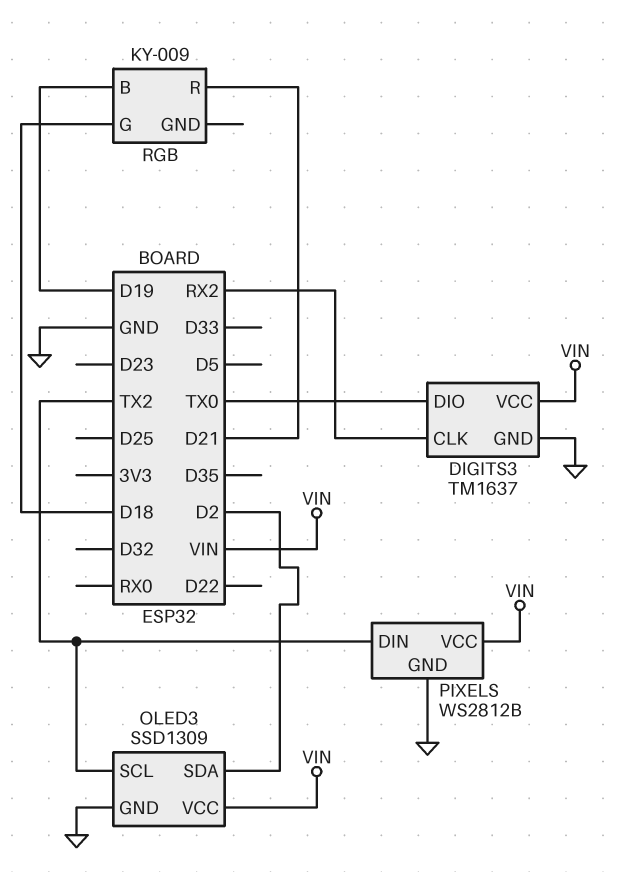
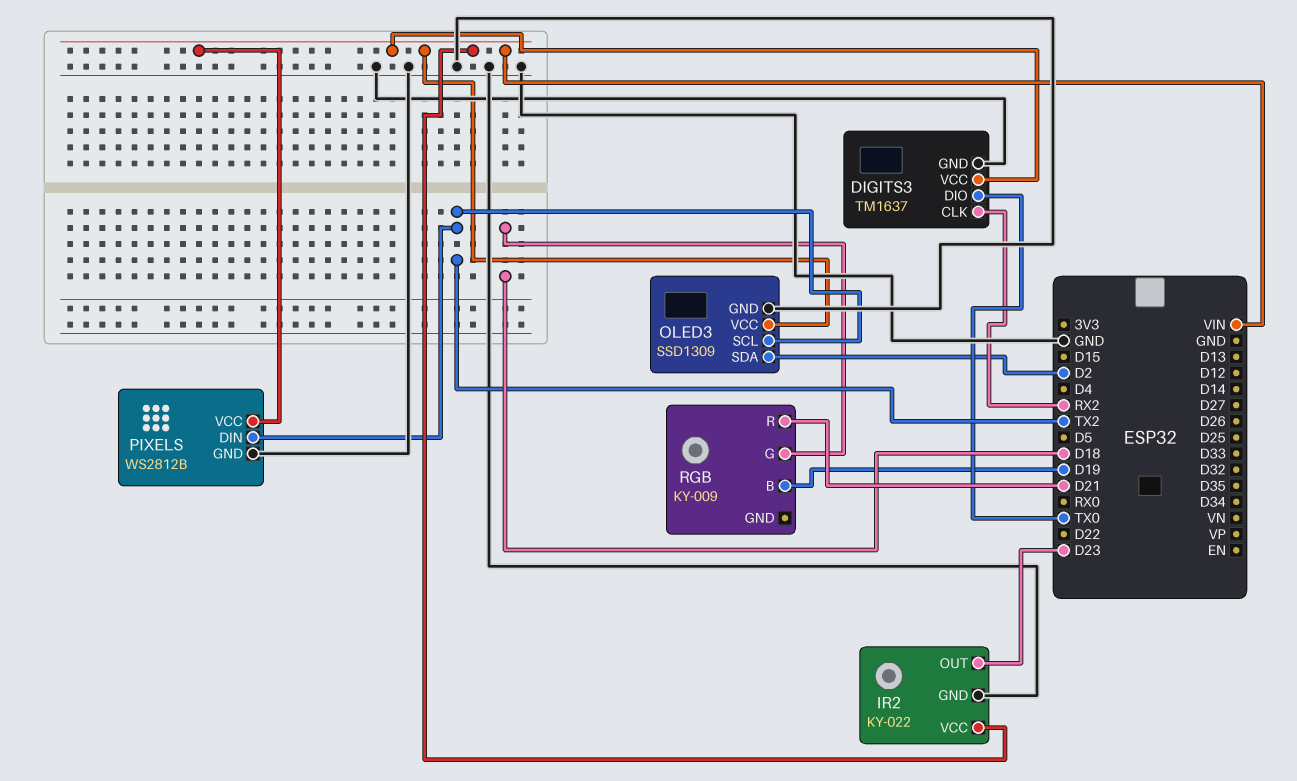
IR2: none -> KY-022
IR2 pin GND: none -> GND
IR2 pin OUT: none -> D23
IR2 pin VCC: none -> VIN

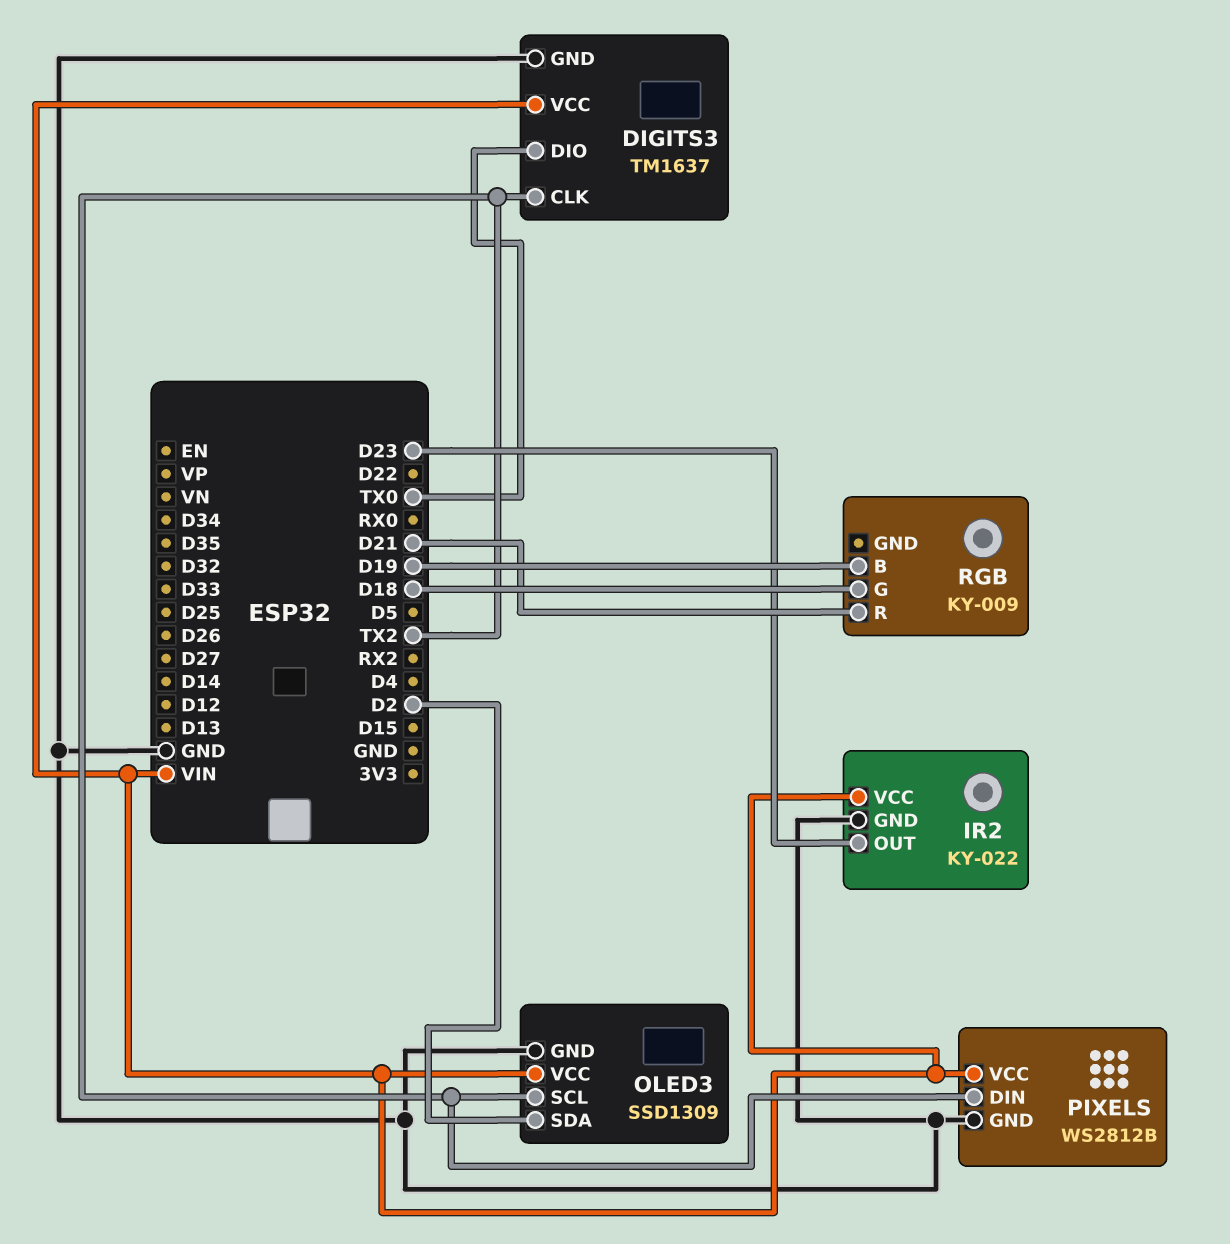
DIGITS3 pin CLK: RX2 -> TX2

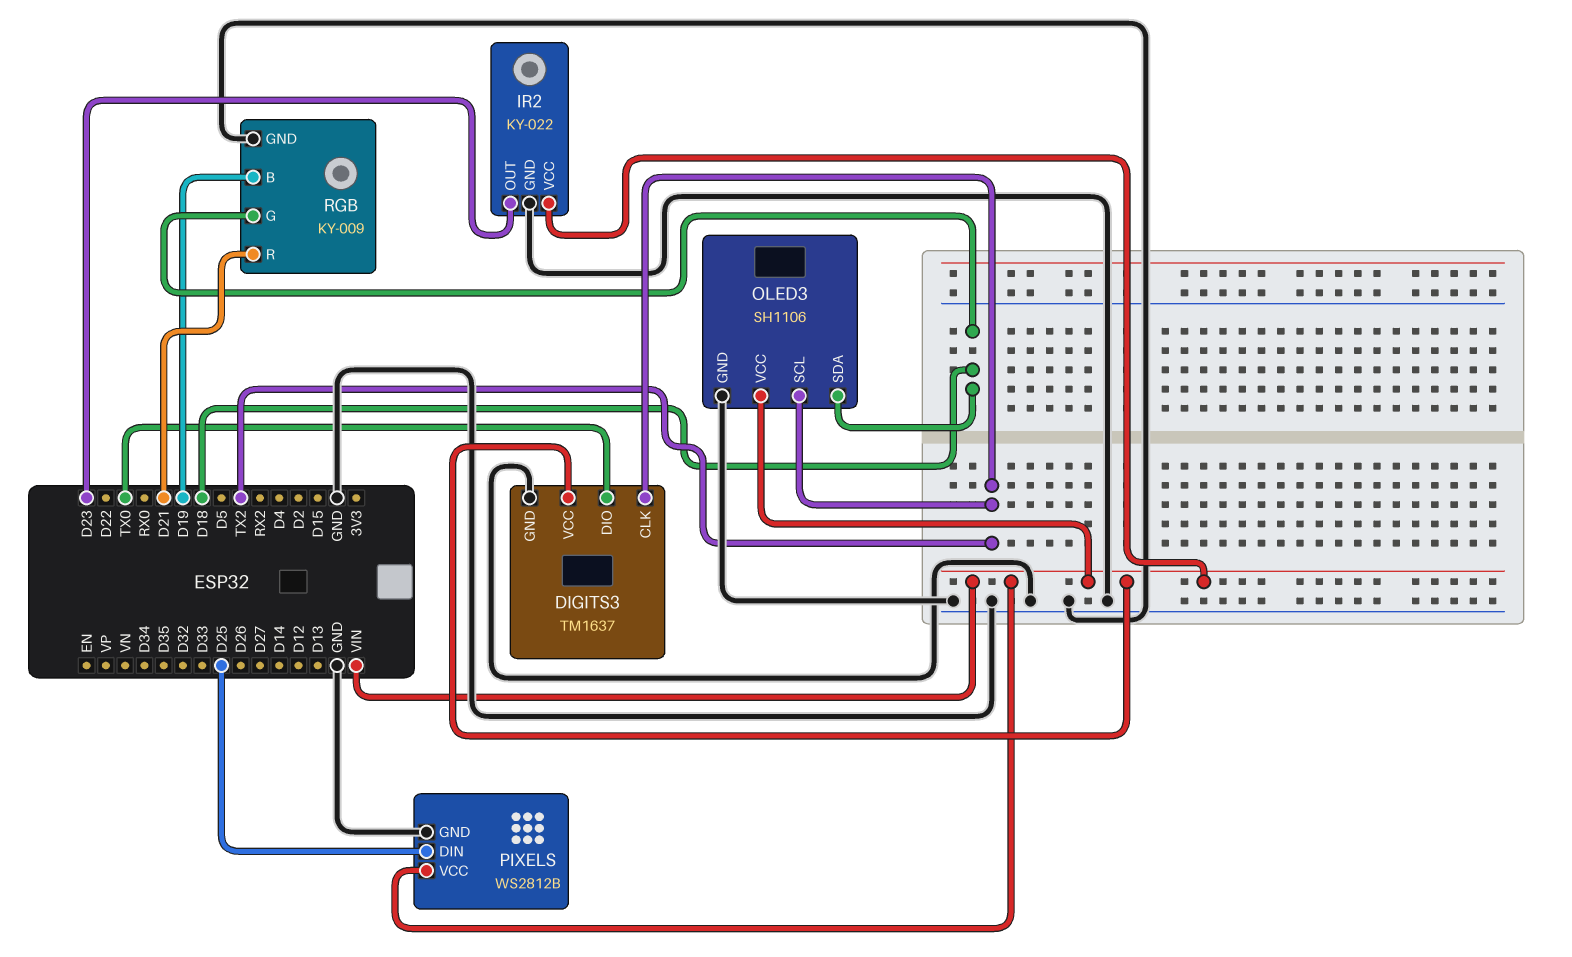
OLED3: SSD1309 -> SH1106
OLED3 pin SDA: D2 -> D18
PIXELS pin DIN: TX2 -> D25
RGB pin GND: none -> GND

